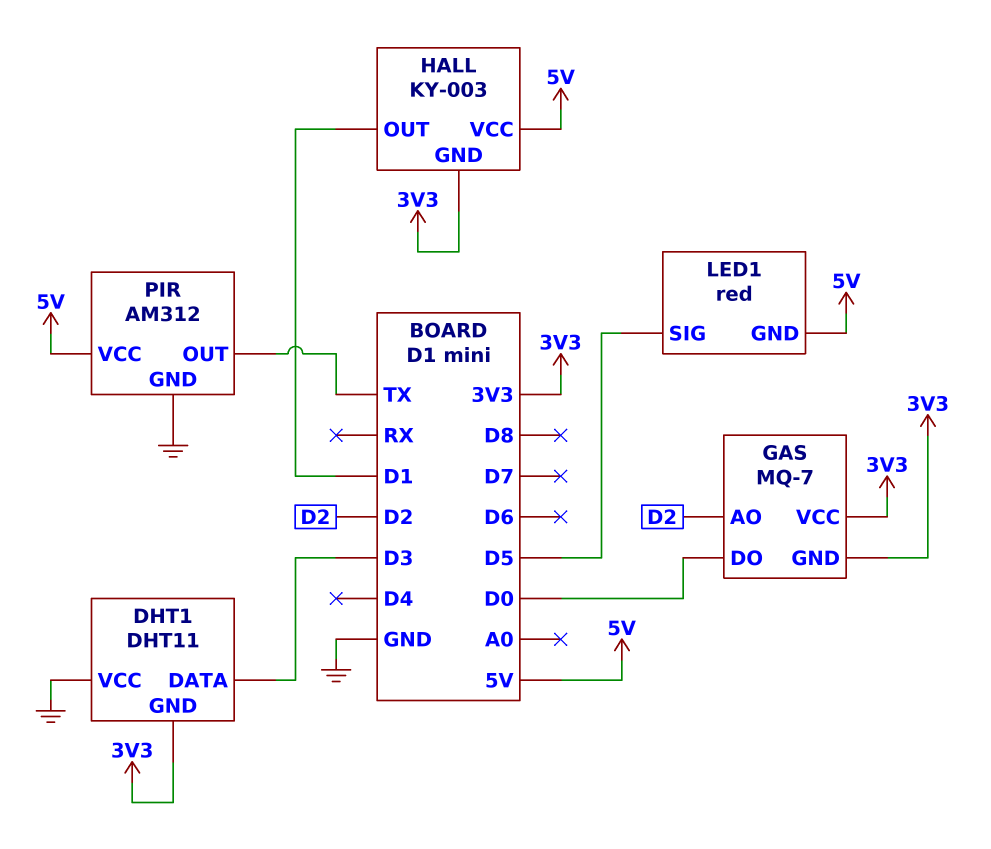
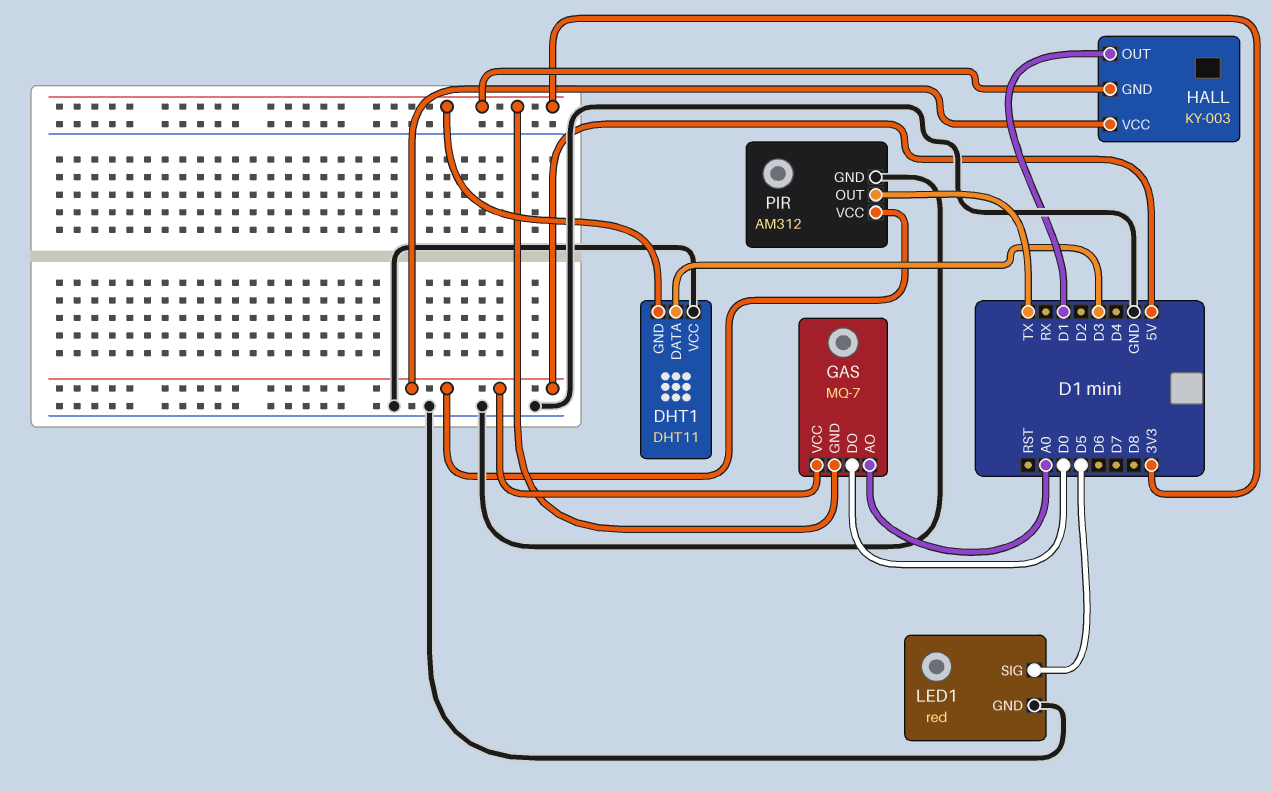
GAS pin AO: D2 -> A0
GAS pin VCC: 3V3 -> 5V
LED1 pin GND: 5V -> GND

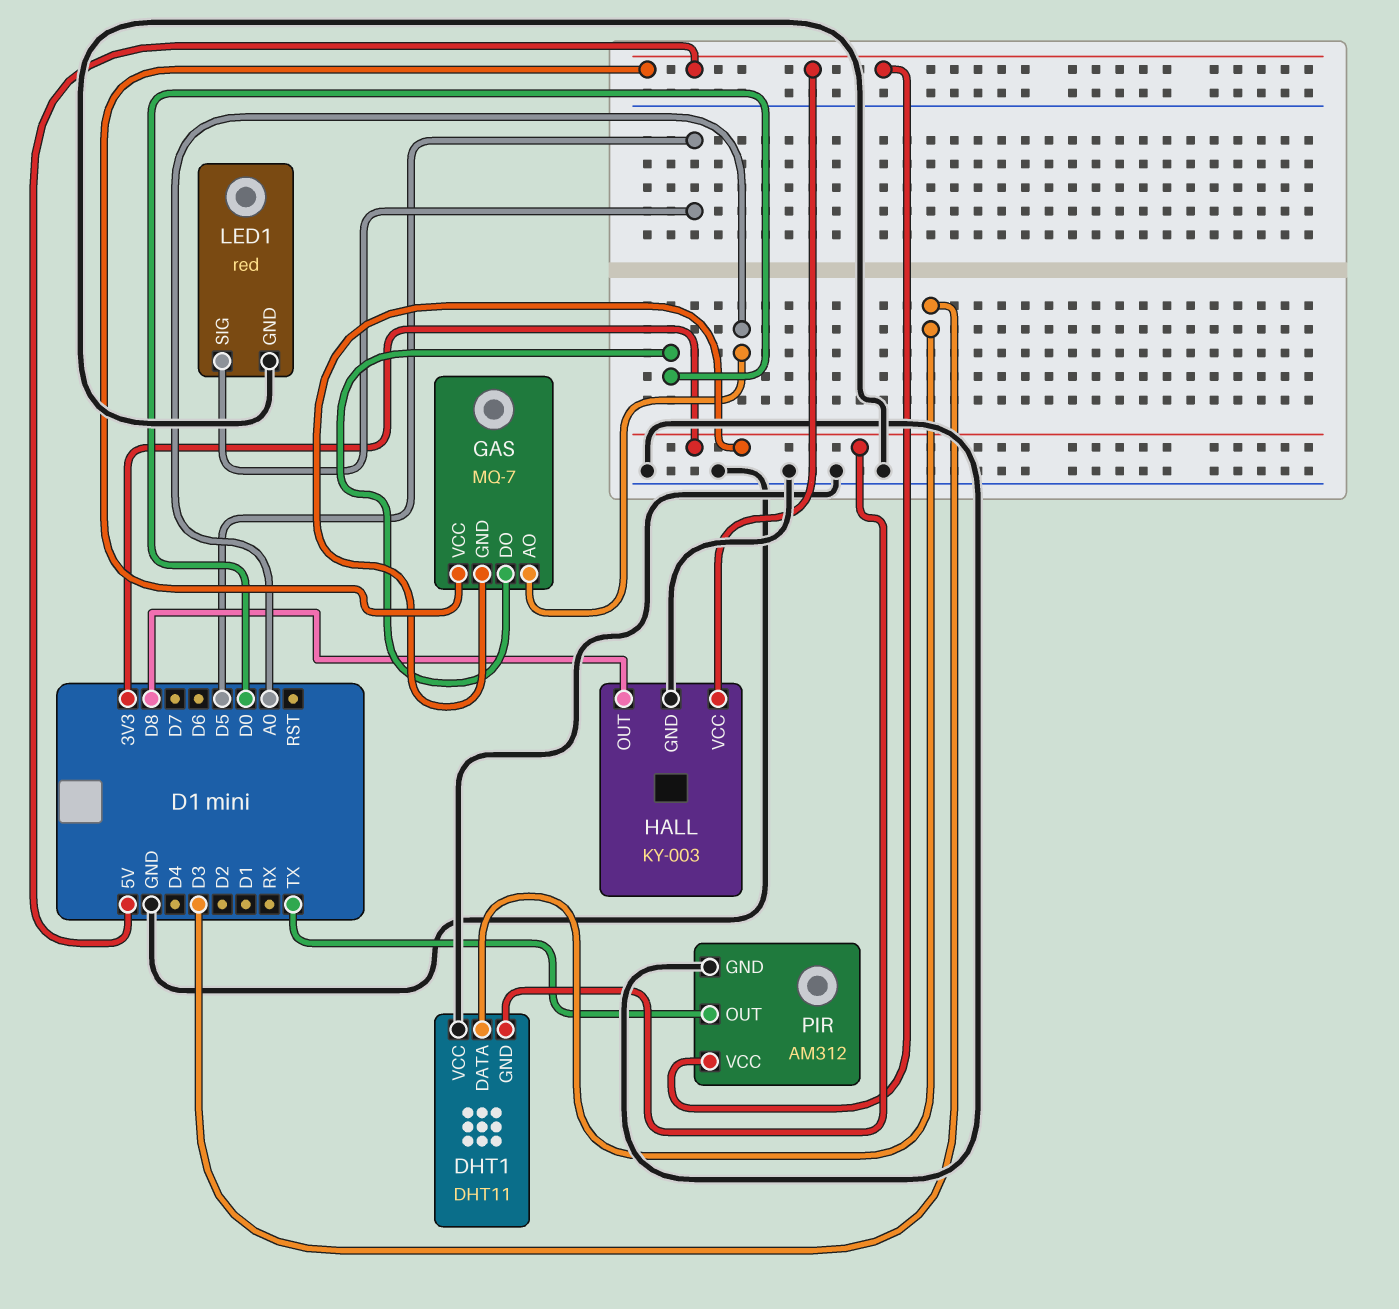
HALL pin GND: 3V3 -> GND
HALL pin OUT: D1 -> D8

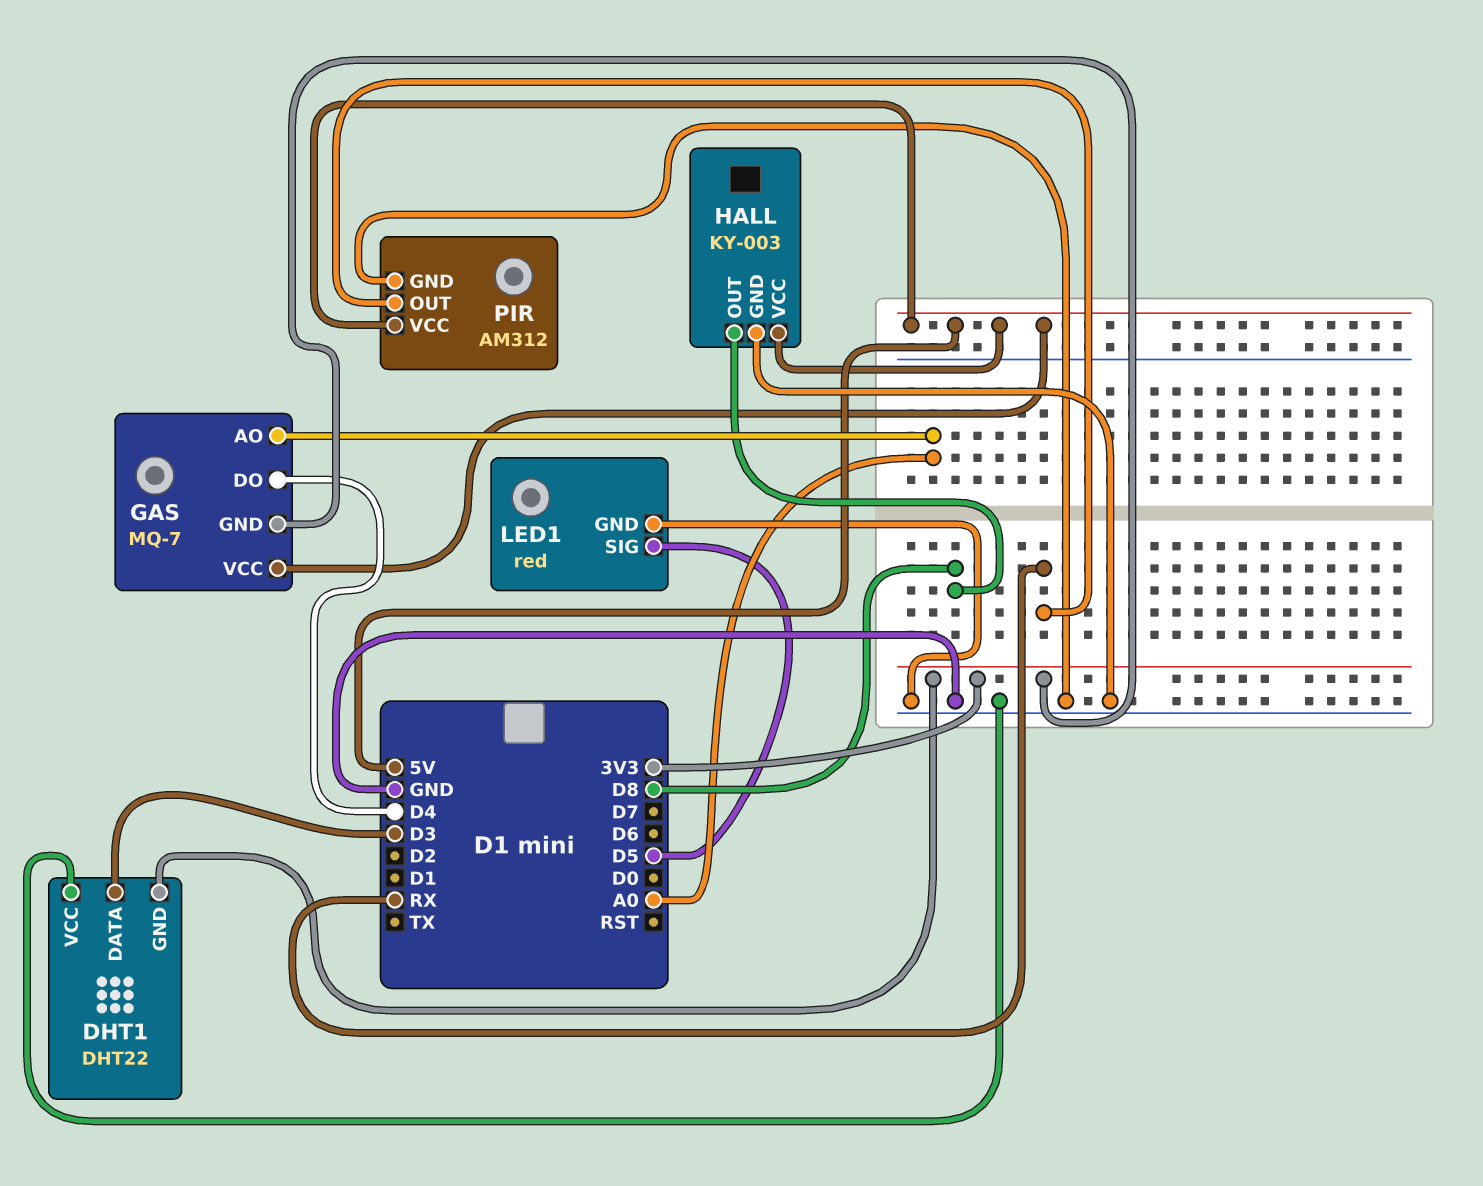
DHT1: DHT11 -> DHT22
GAS pin DO: D0 -> D4
PIR pin OUT: TX -> RX

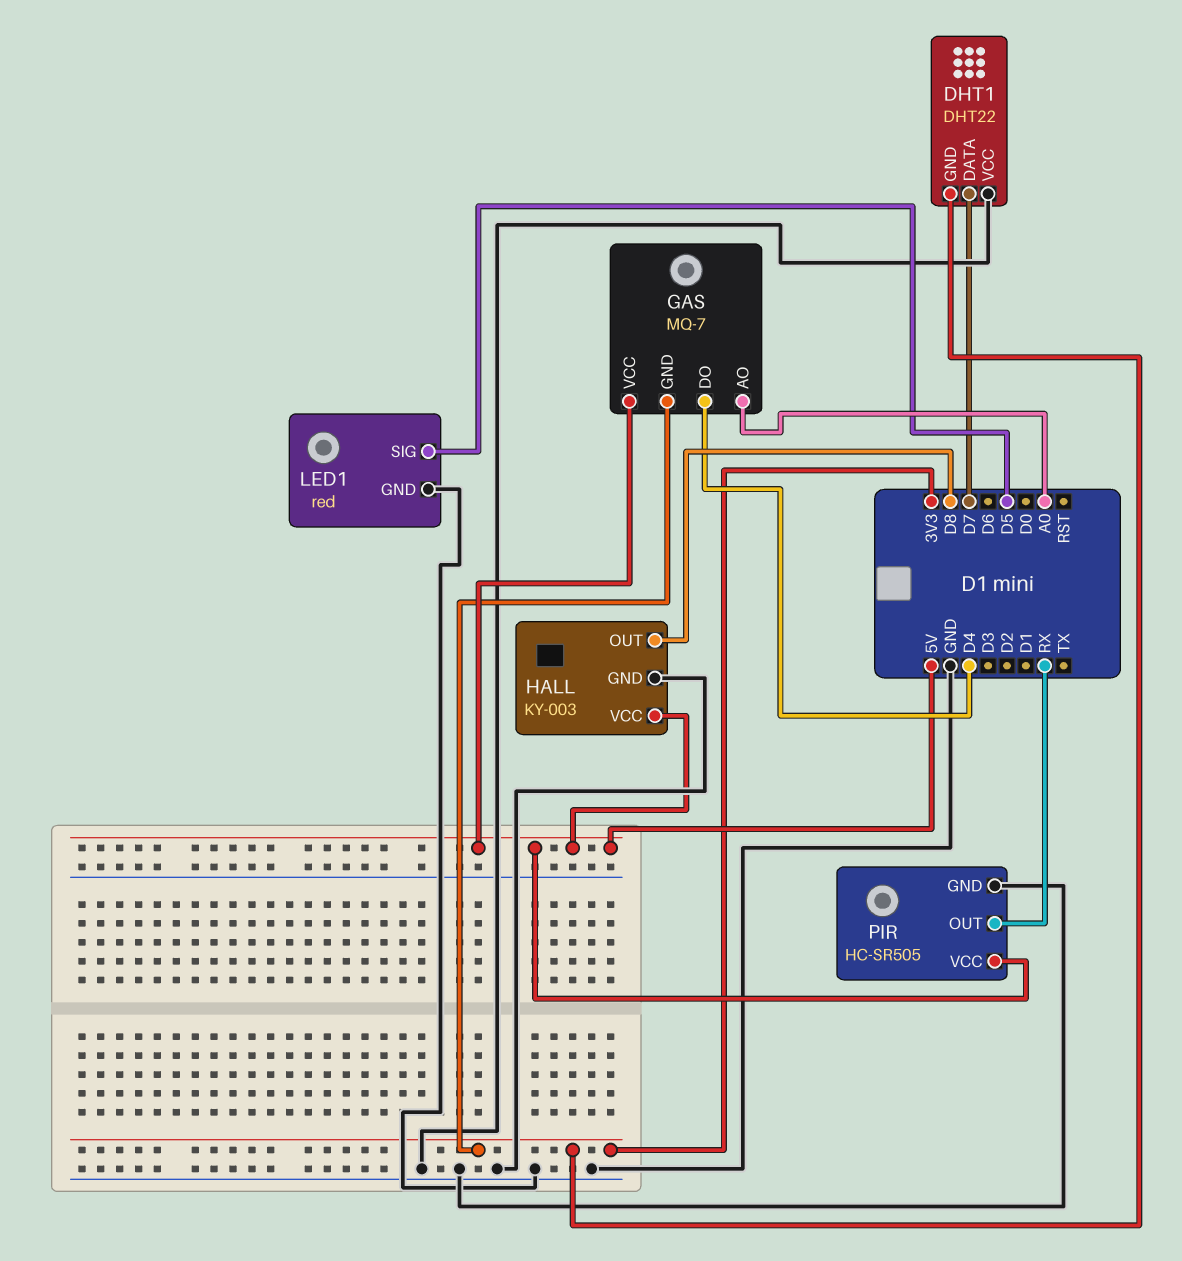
DHT1 pin DATA: D3 -> D7
PIR: AM312 -> HC-SR505

